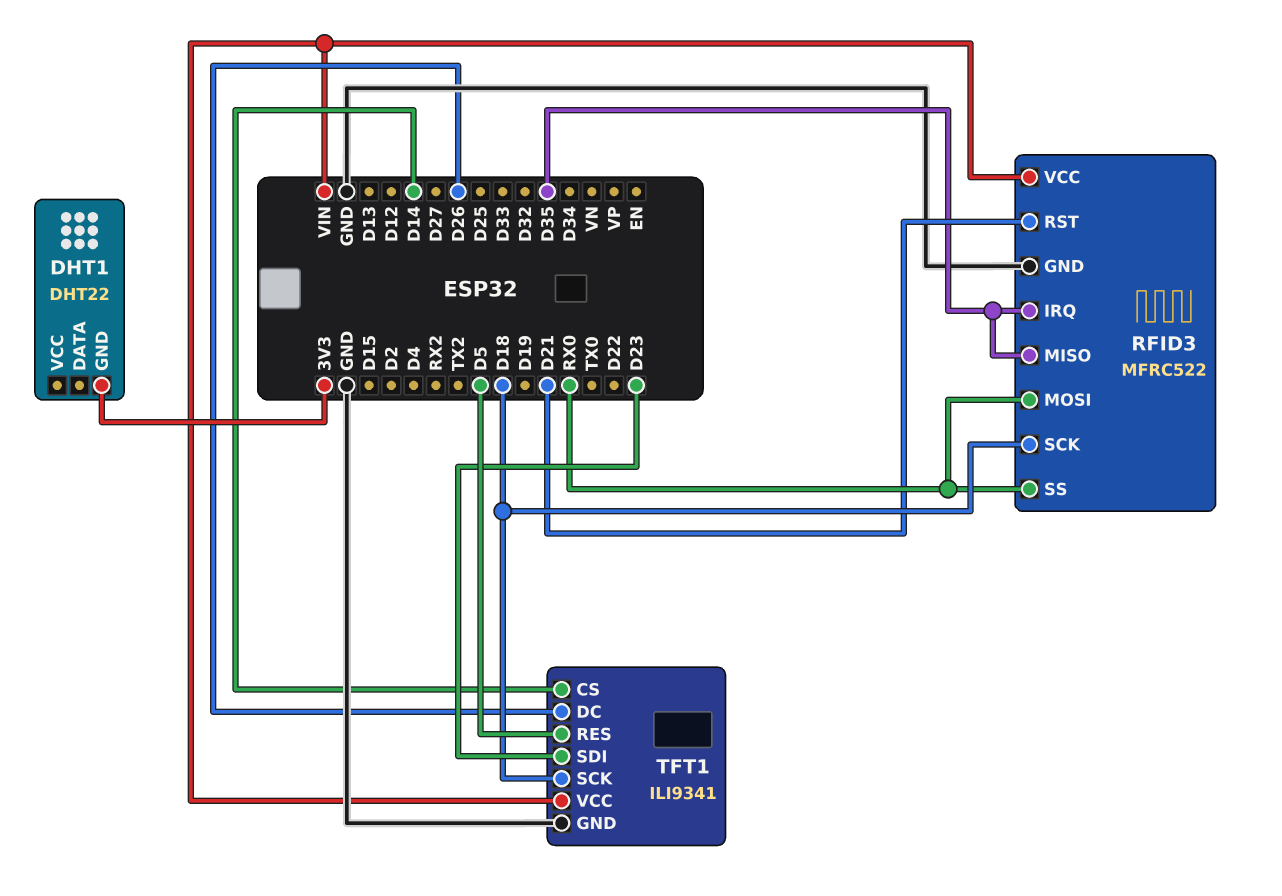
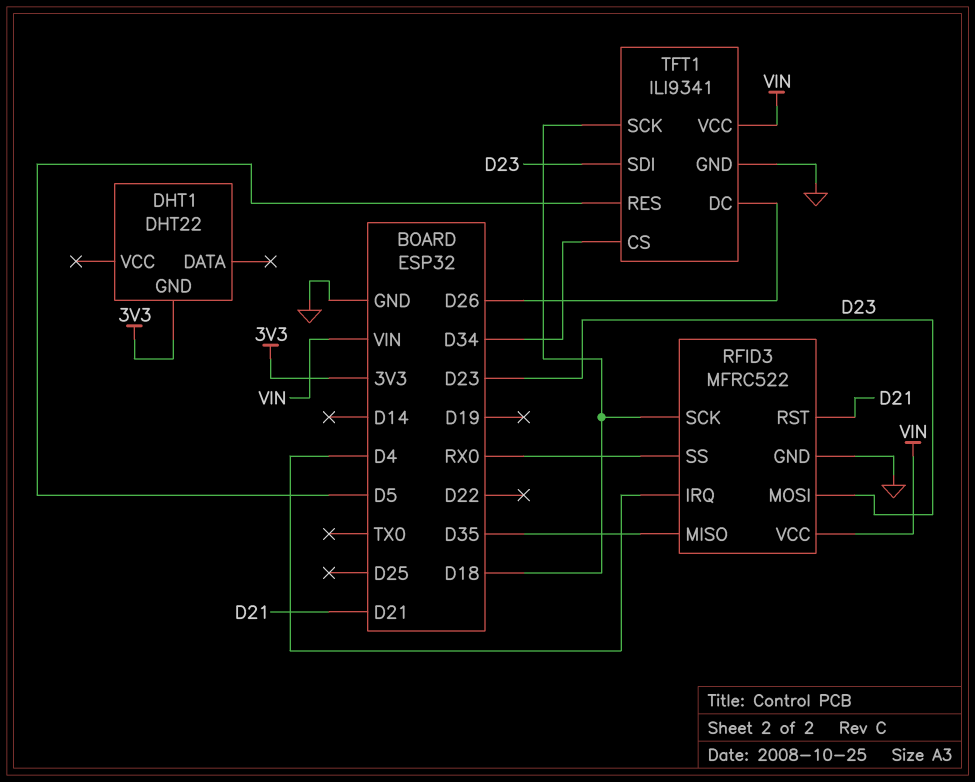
RFID3 pin IRQ: D35 -> D4
RFID3 pin MOSI: RX0 -> D23
TFT1 pin CS: D14 -> D34

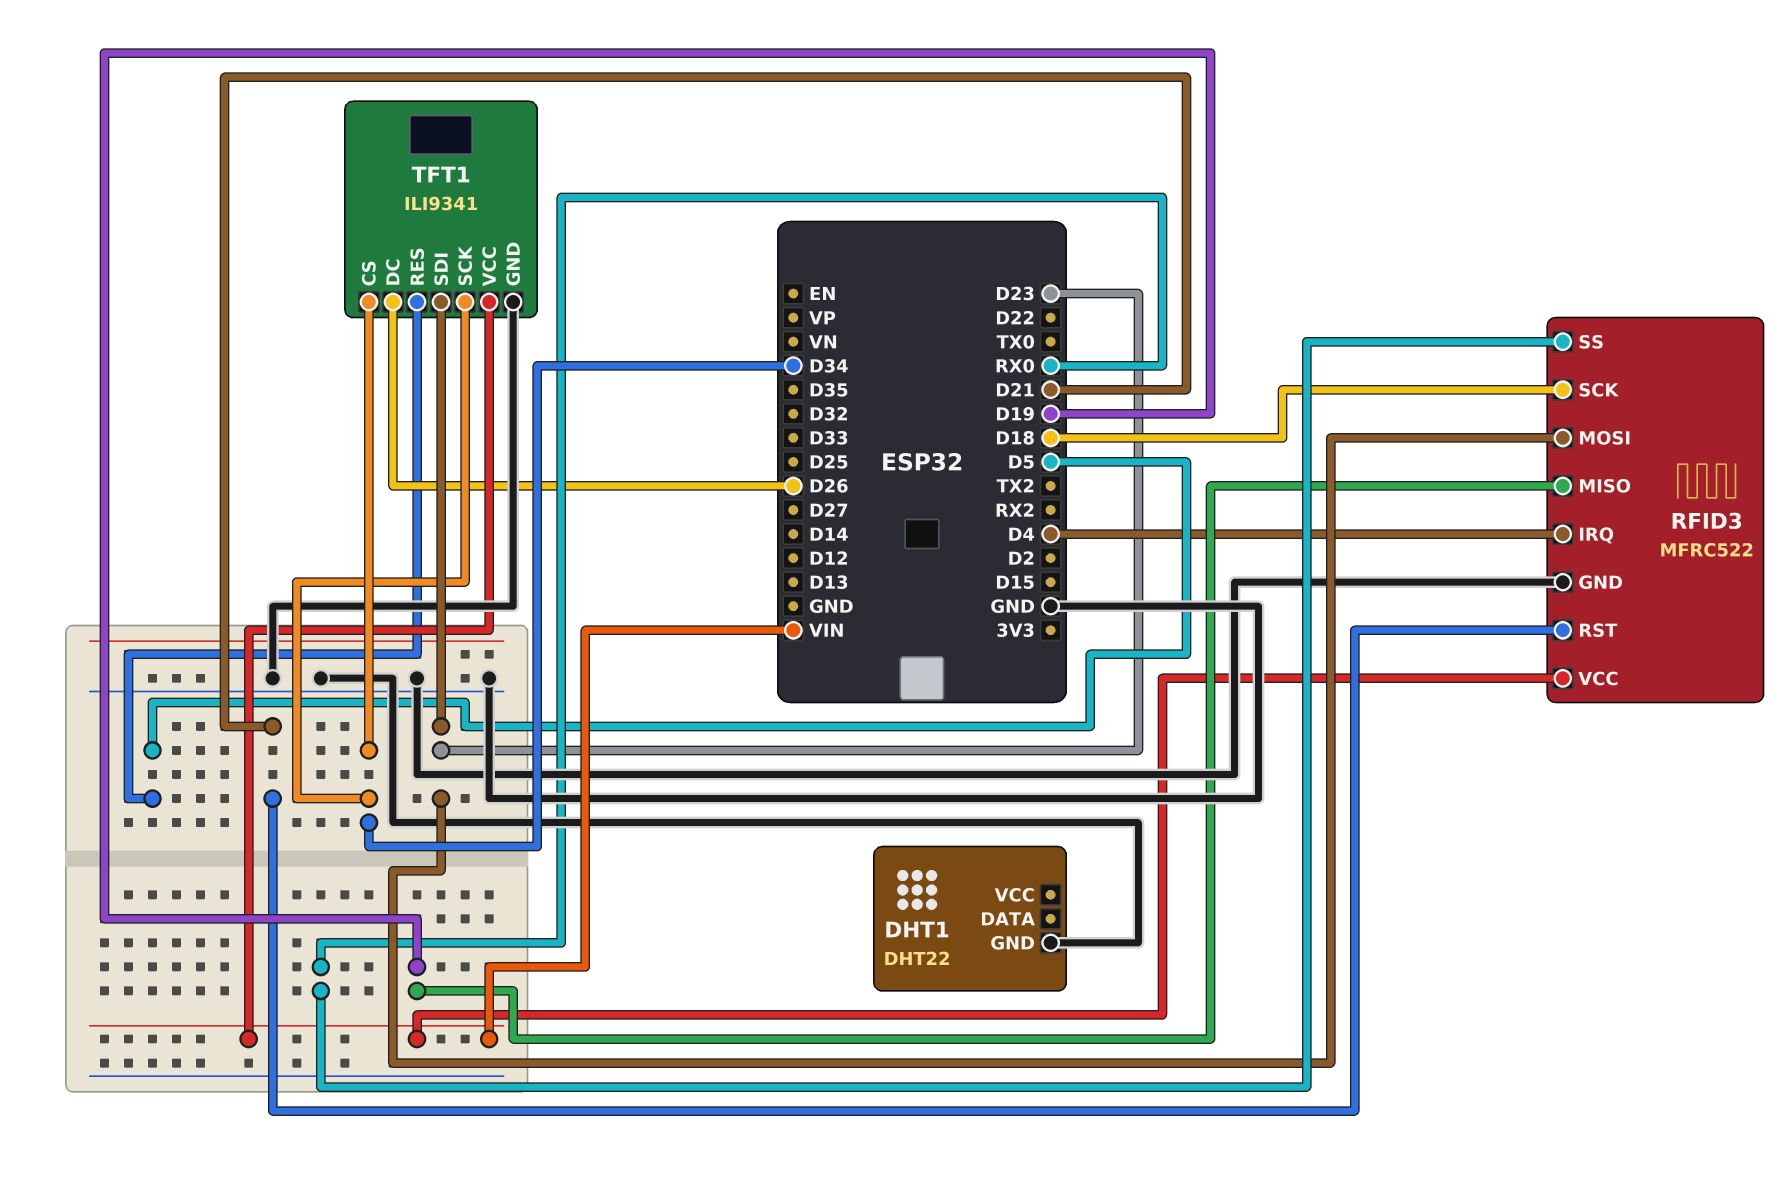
DHT1 pin GND: 3V3 -> GND
RFID3 pin MISO: D35 -> D19
TFT1 pin SCK: D18 -> D34

